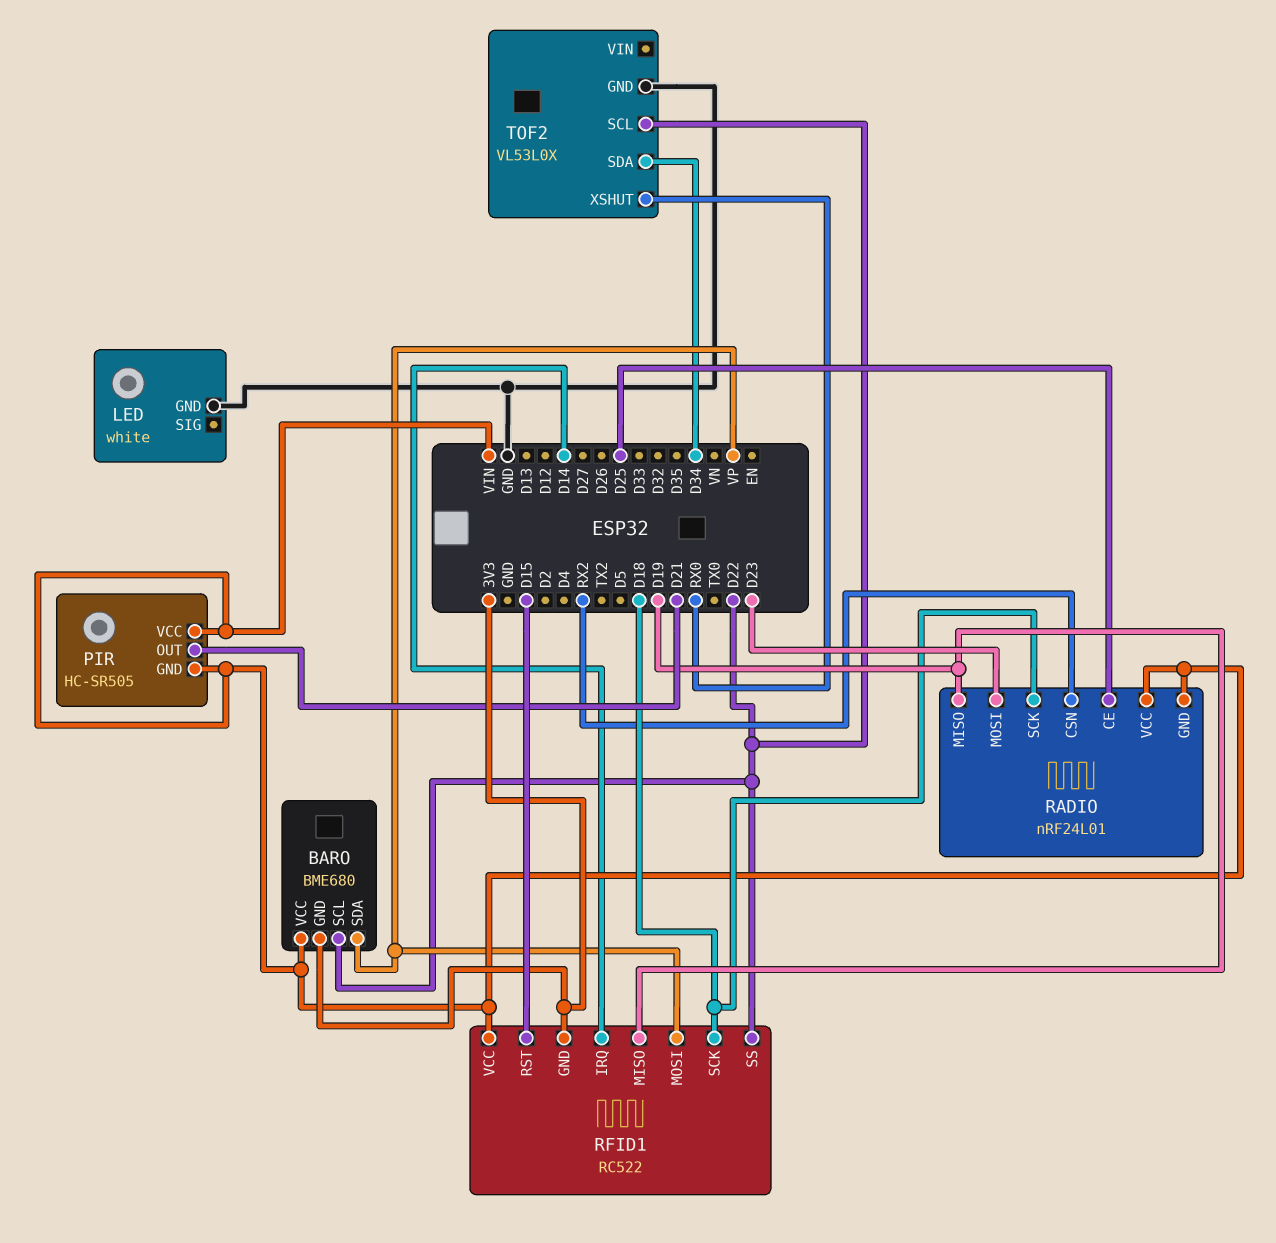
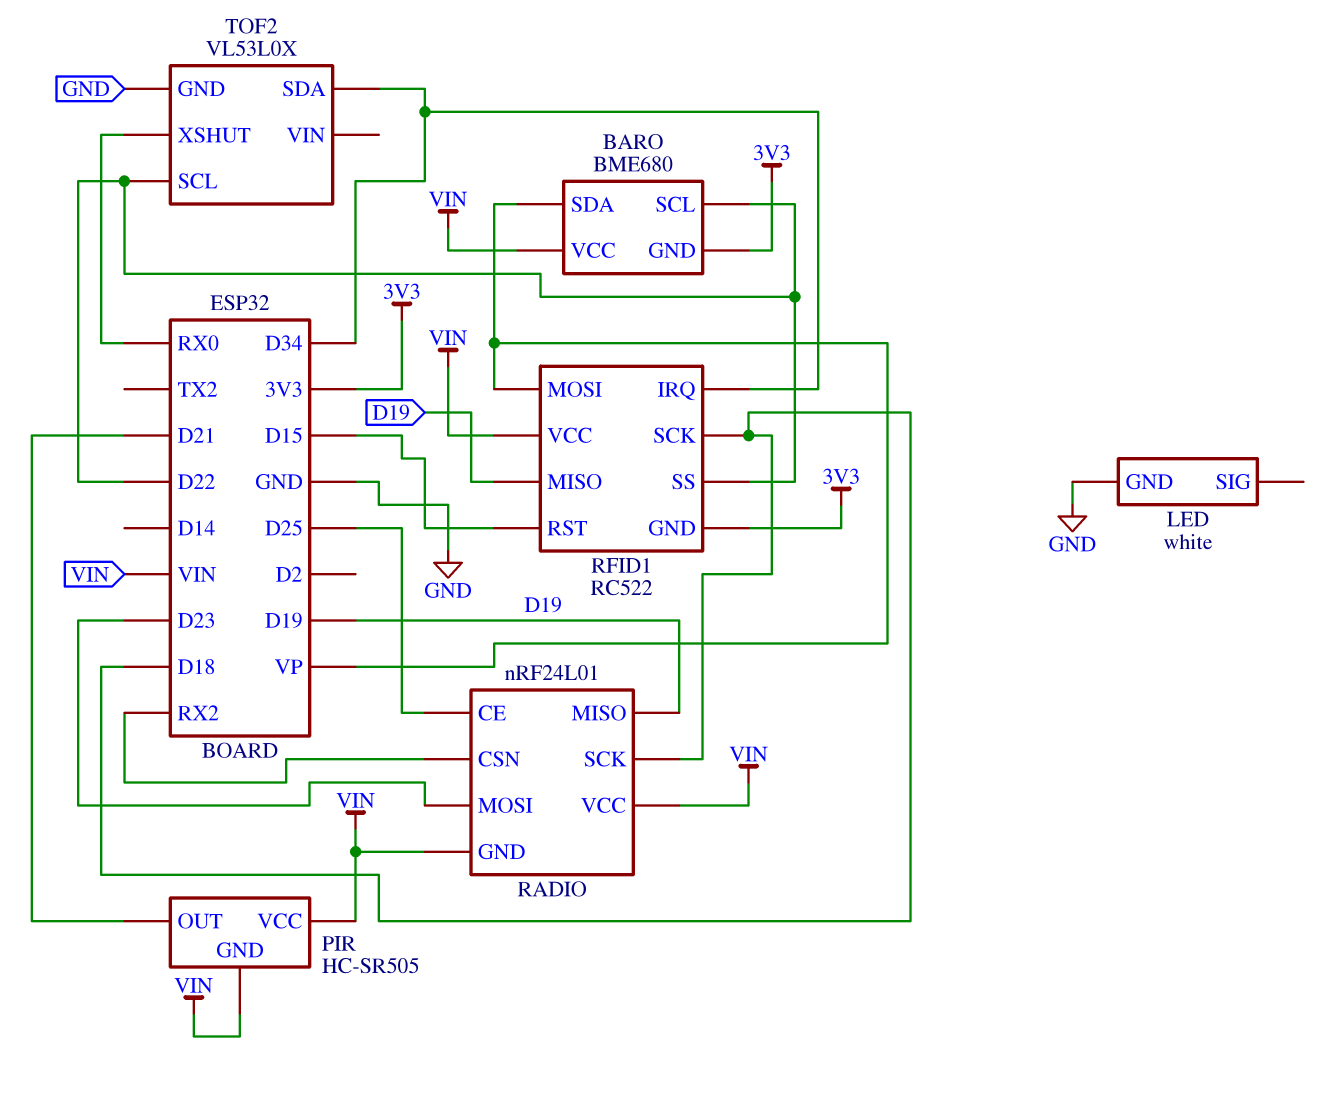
RFID1 pin IRQ: D14 -> D34

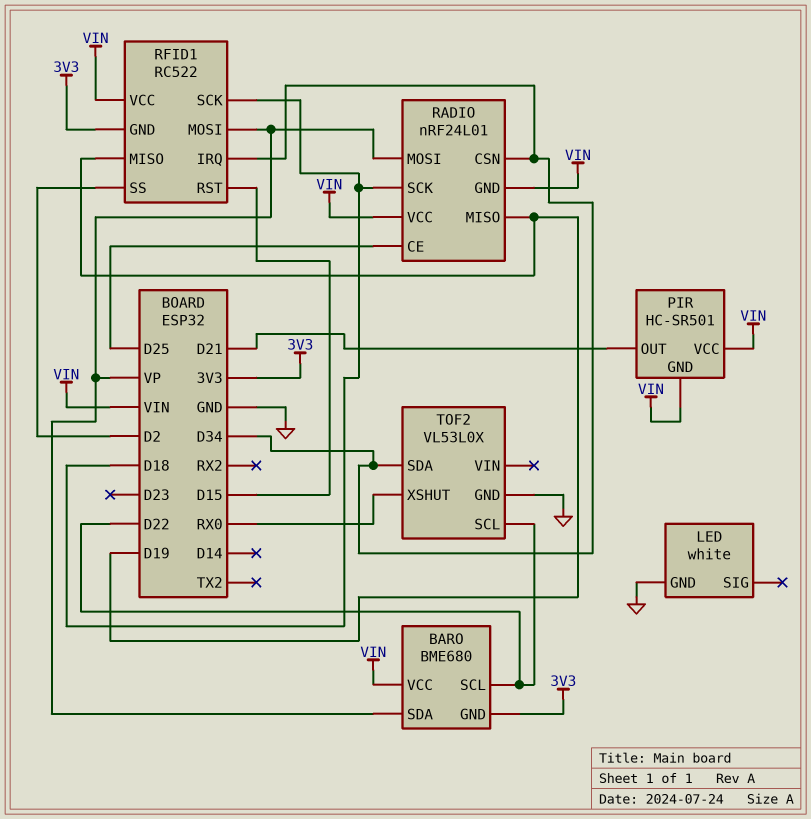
PIR: HC-SR505 -> HC-SR501
RADIO pin CSN: RX2 -> D34
RADIO pin MOSI: D23 -> VP
RFID1 pin SS: D22 -> D2

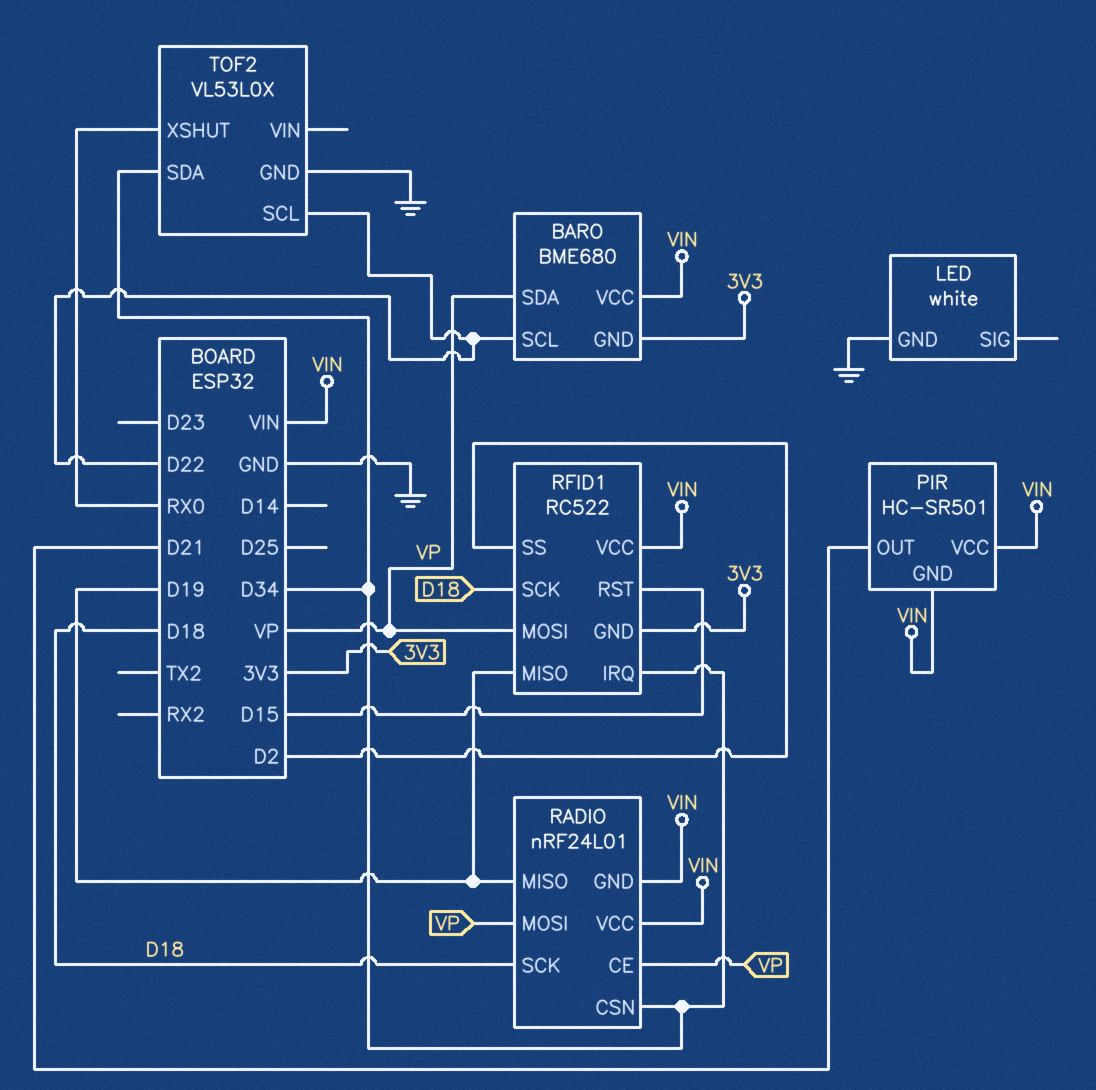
RADIO pin CE: D25 -> VP

